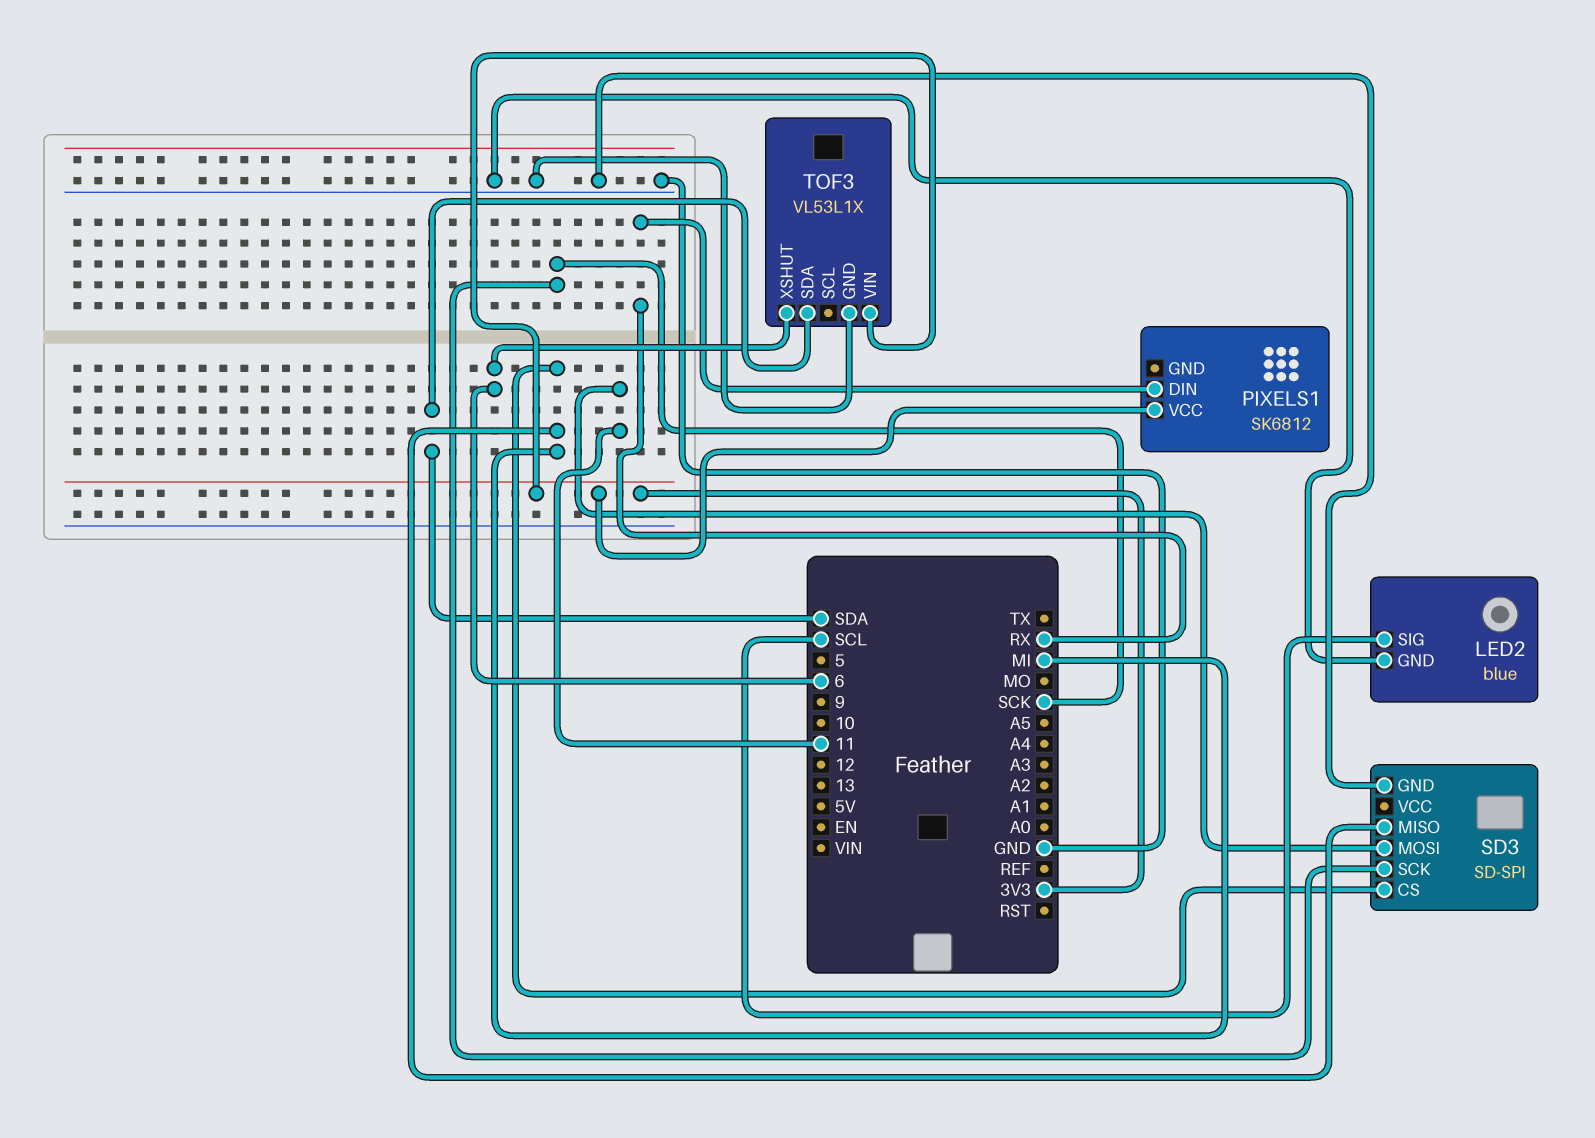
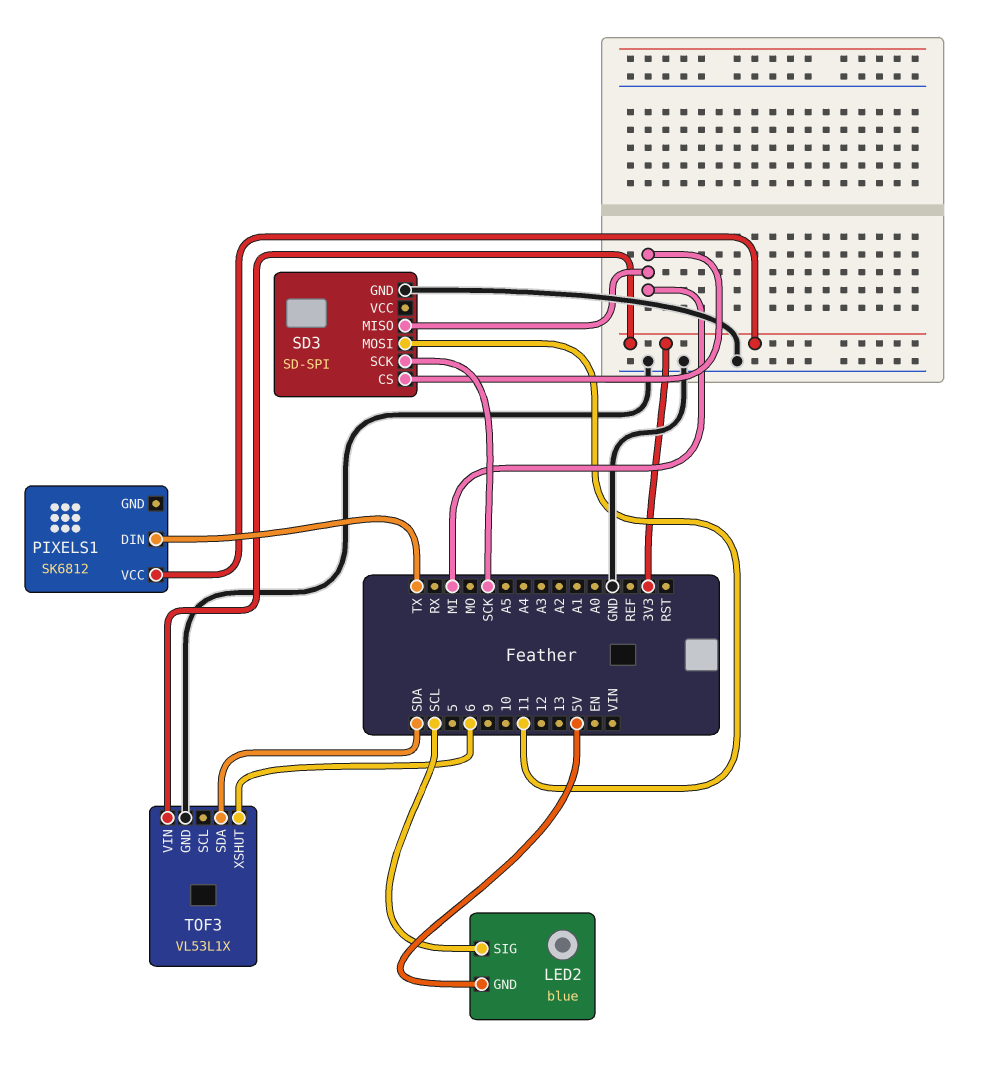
LED2 pin GND: GND -> 5V
PIXELS1 pin DIN: RX -> TX

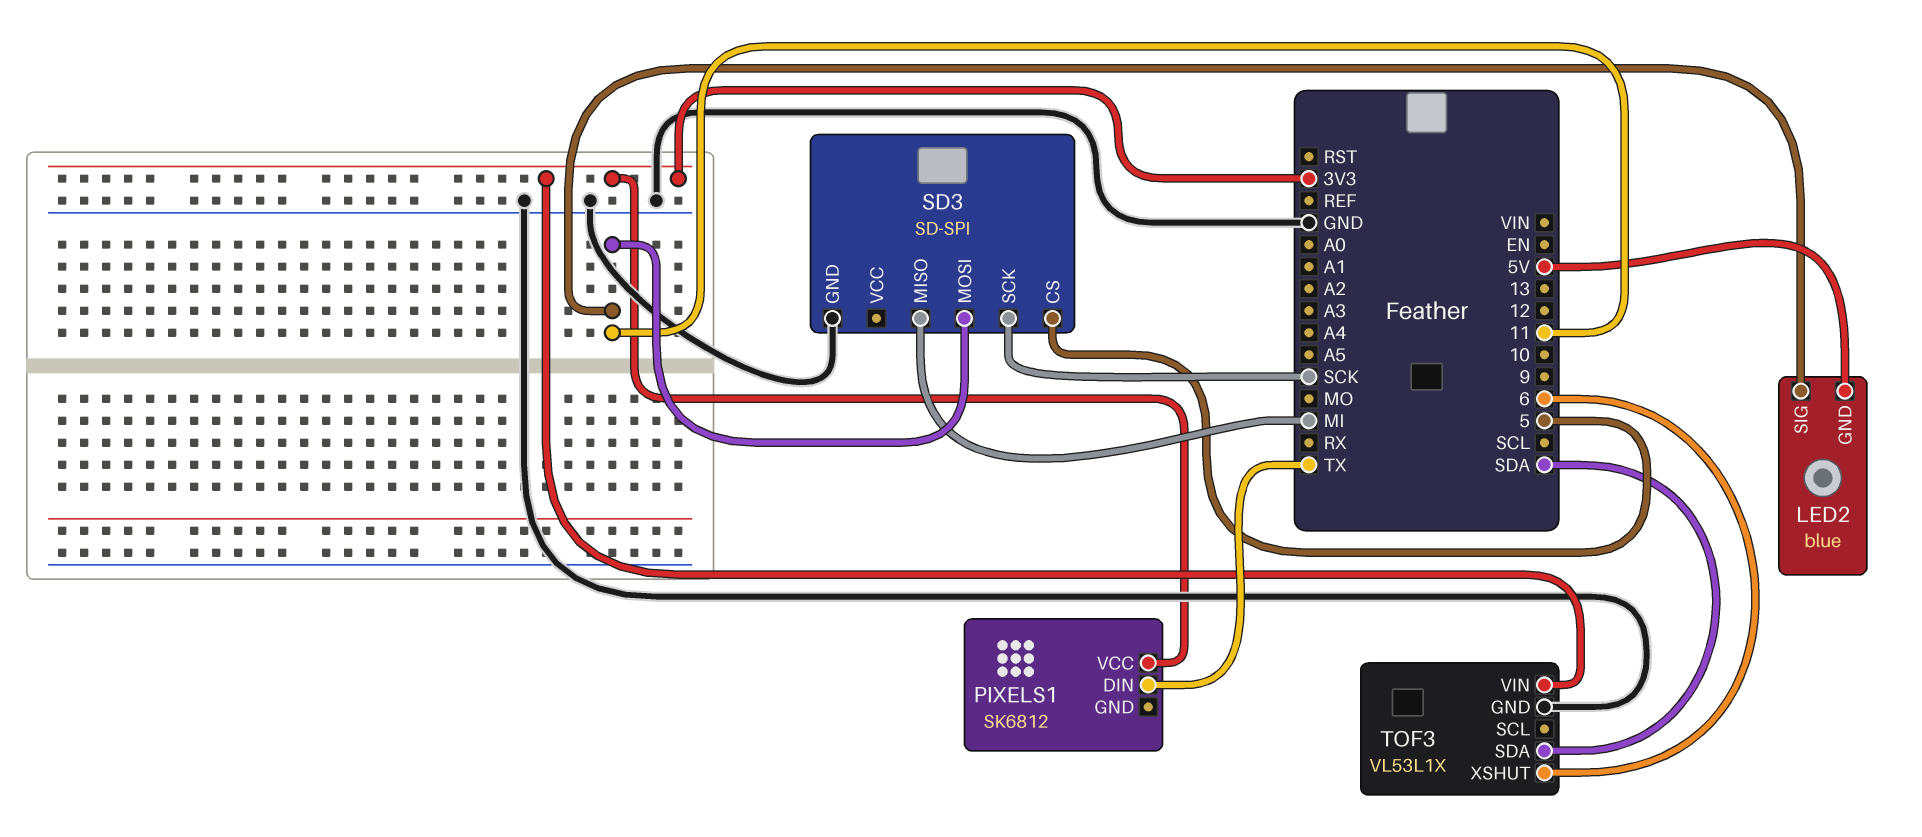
LED2 pin SIG: SCL -> 11
SD3 pin CS: MI -> 5

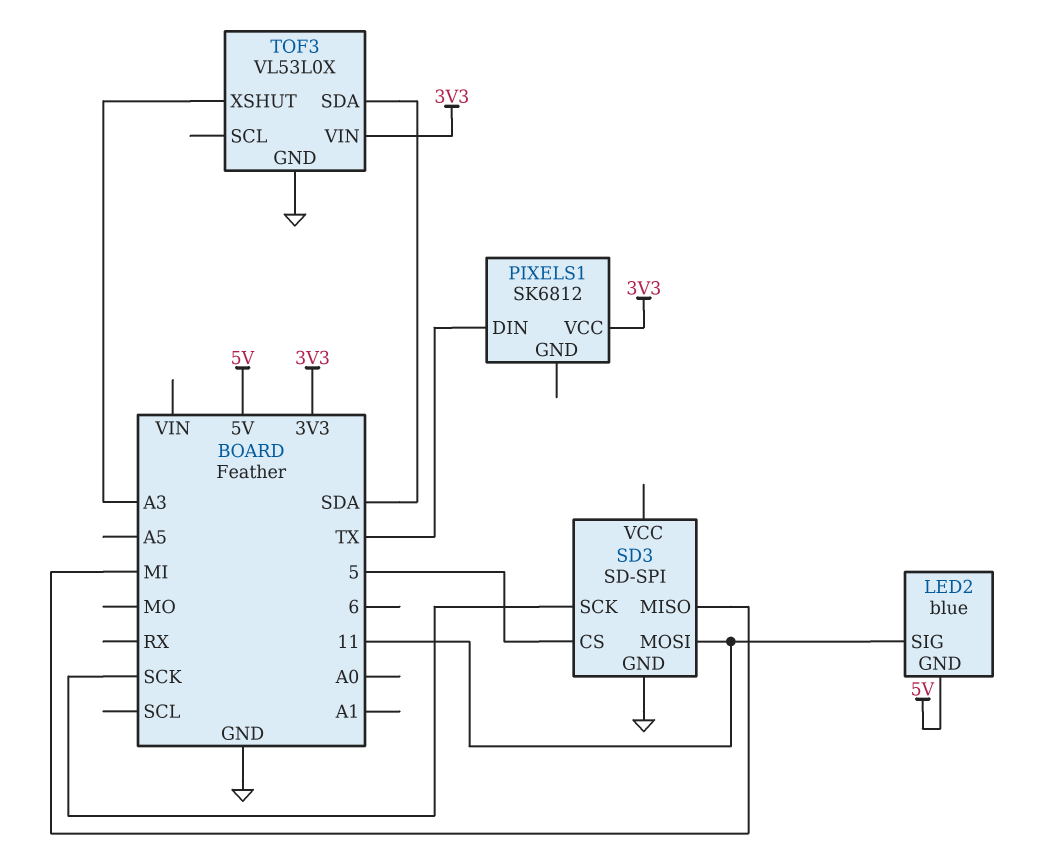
TOF3: VL53L1X -> VL53L0X
TOF3 pin XSHUT: 6 -> A3

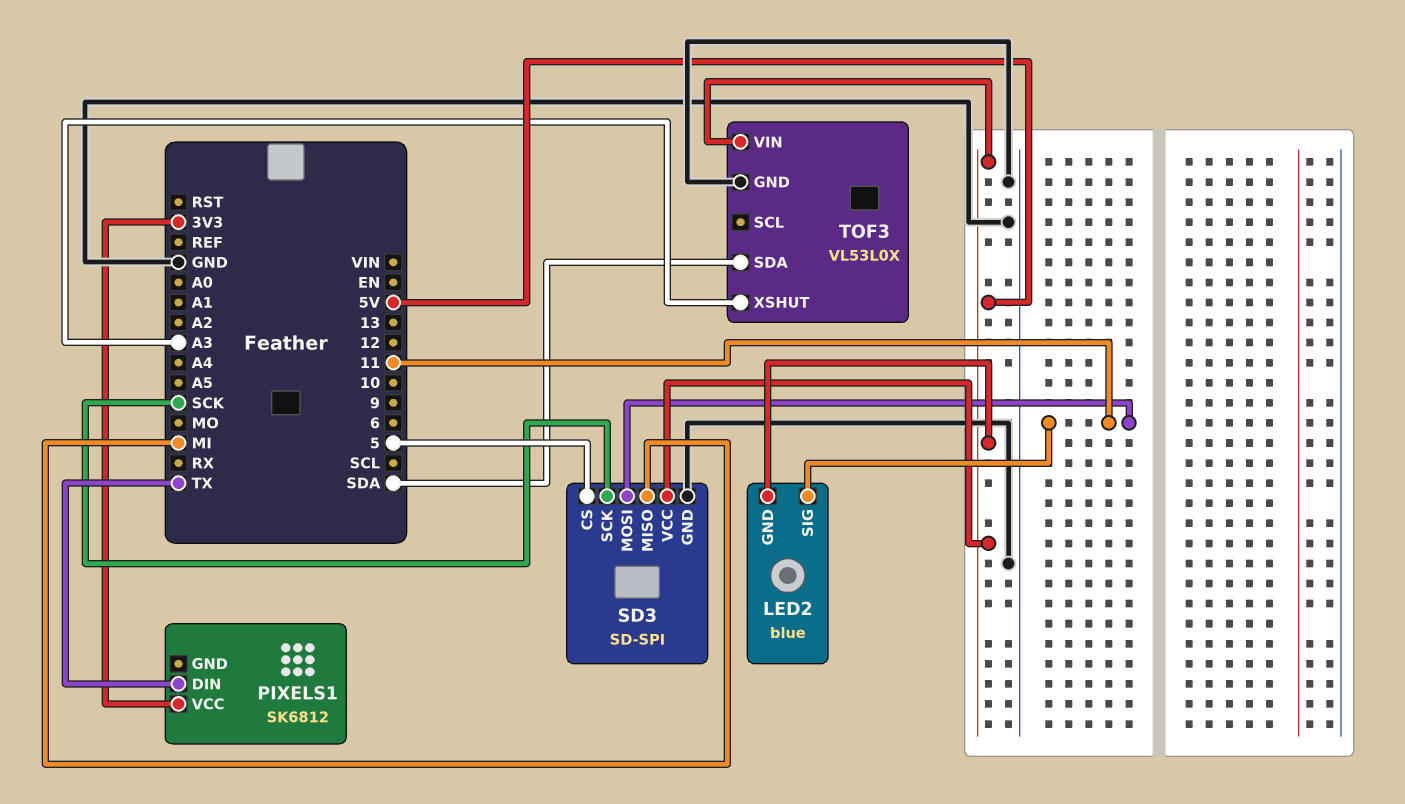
SD3 pin VCC: none -> 5V
TOF3 pin VIN: 3V3 -> 5V

